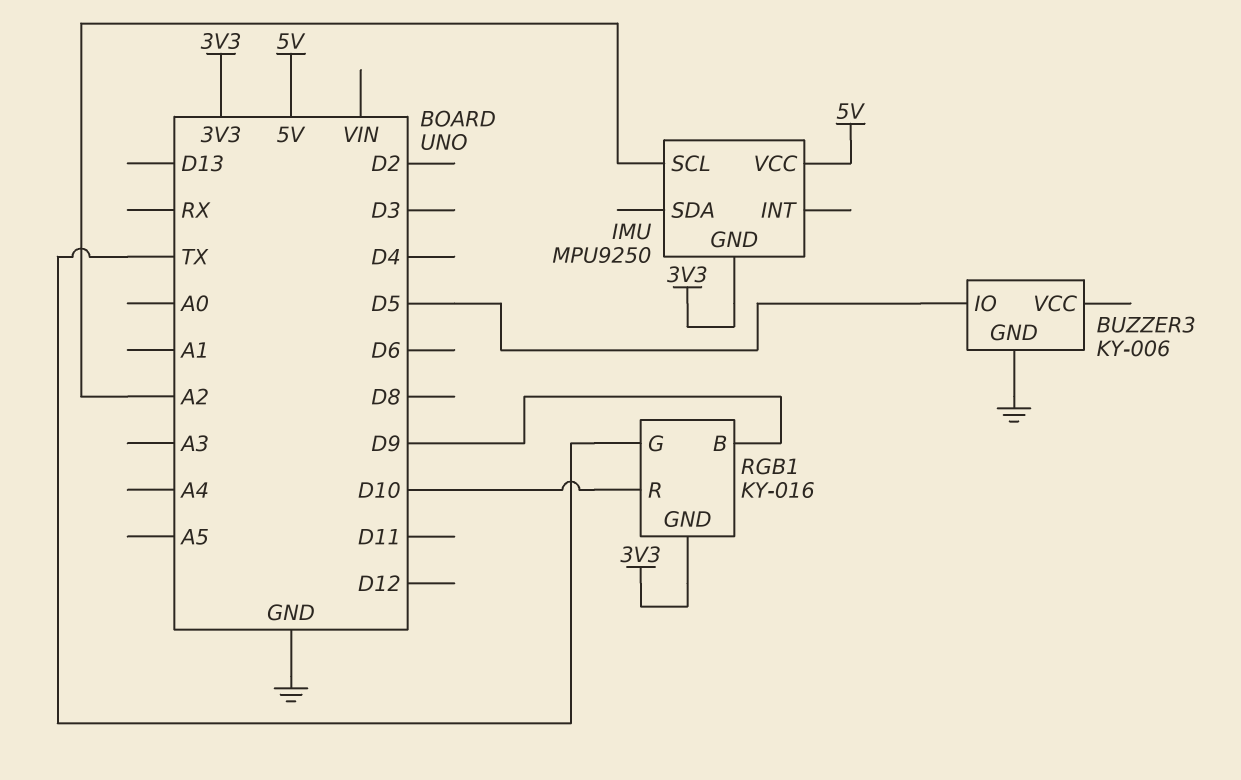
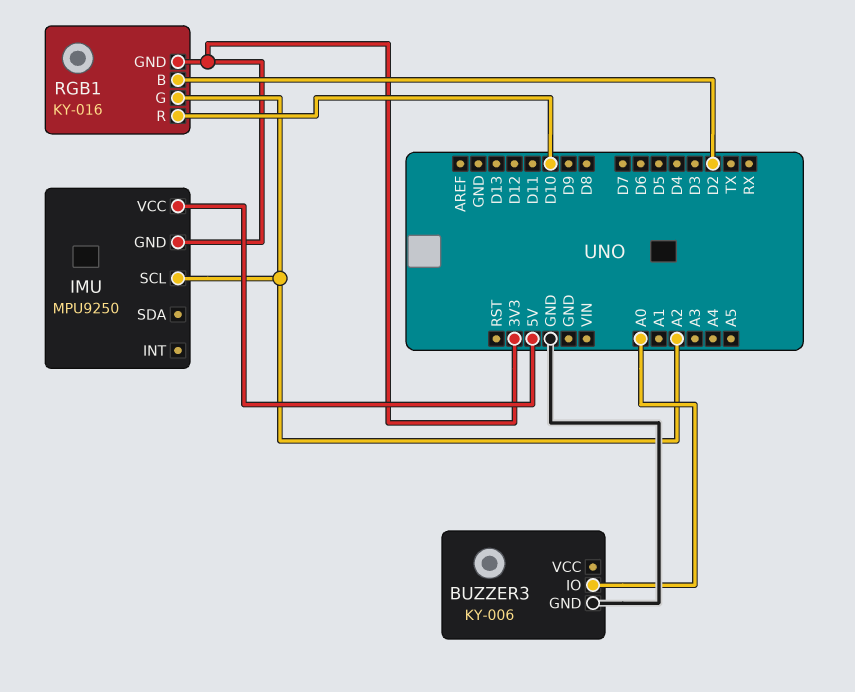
BUZZER3 pin IO: D5 -> A0
RGB1 pin B: D9 -> D2
RGB1 pin G: TX -> A2

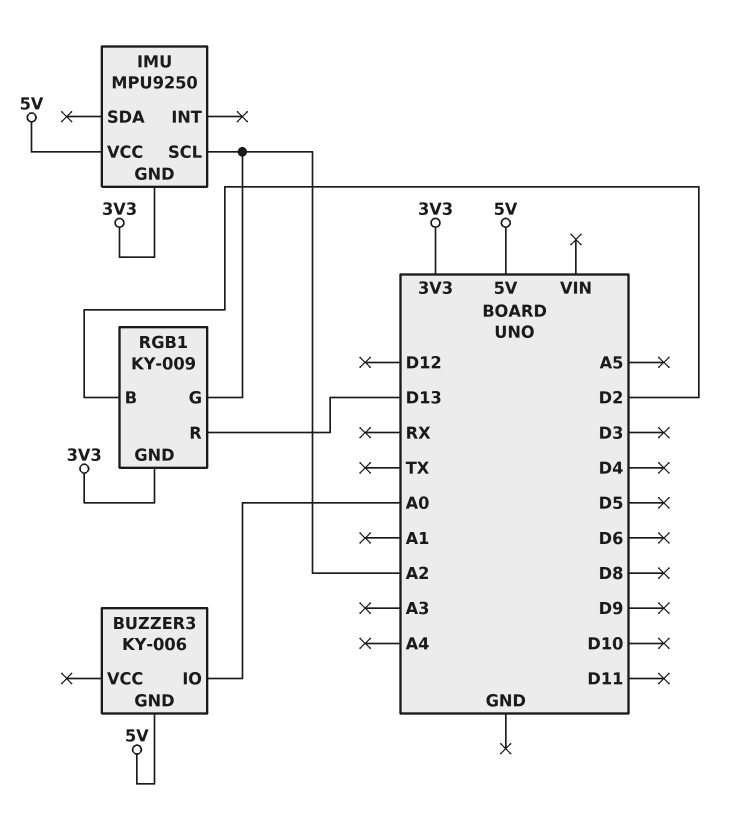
BUZZER3 pin GND: GND -> 5V
RGB1: KY-016 -> KY-009
RGB1 pin R: D10 -> D13

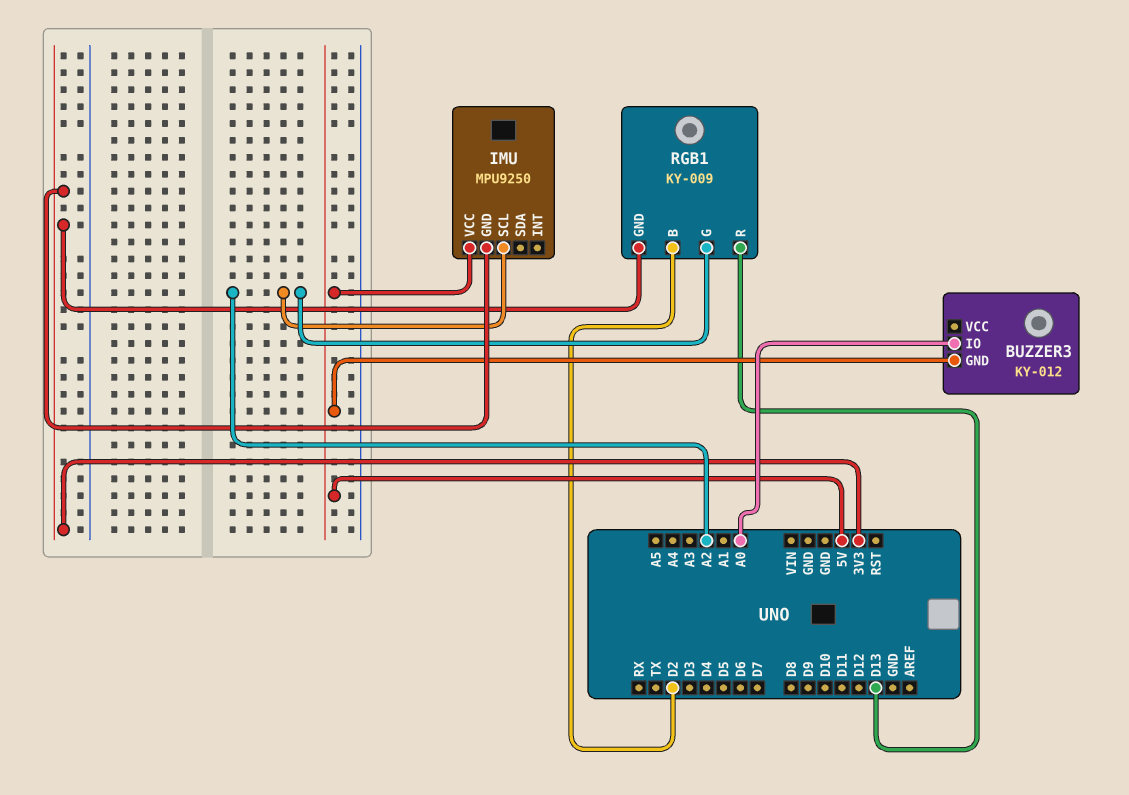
BUZZER3: KY-006 -> KY-012

